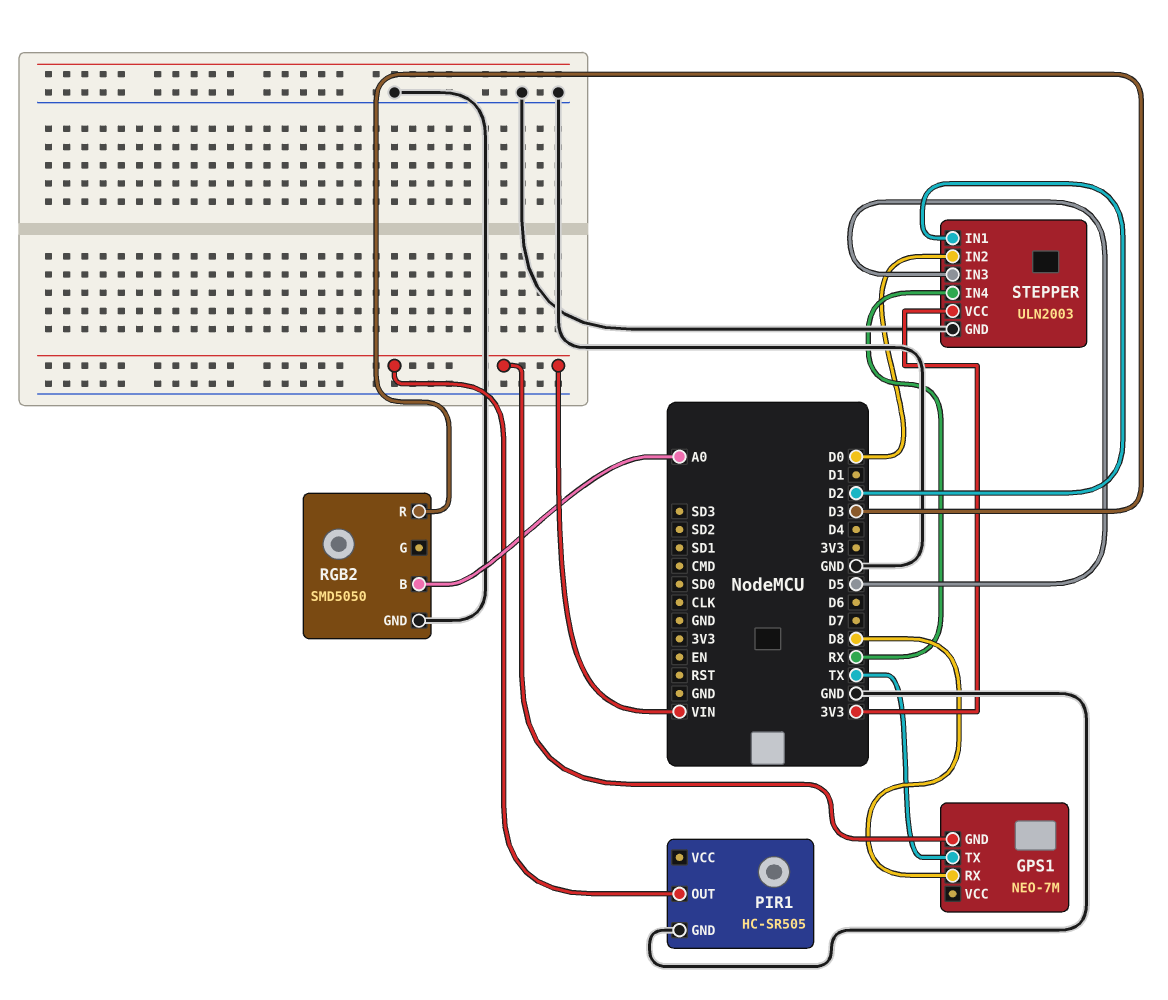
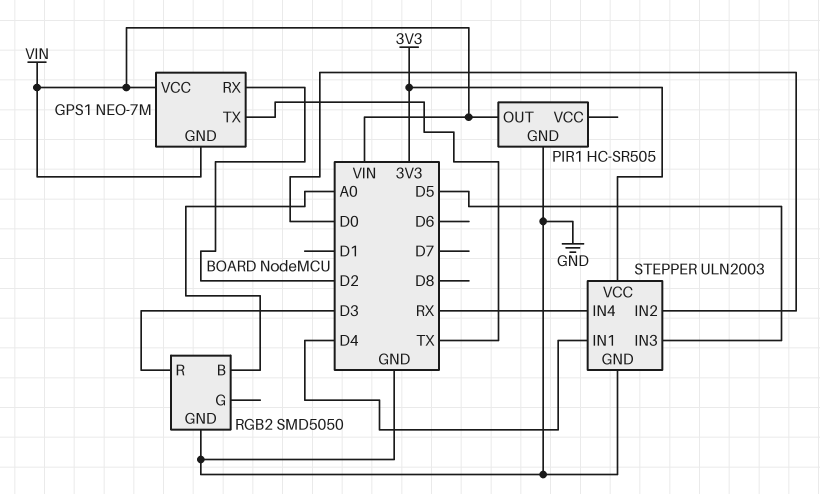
GPS1 pin RX: D8 -> D2
GPS1 pin VCC: none -> VIN
STEPPER pin IN1: D2 -> D4

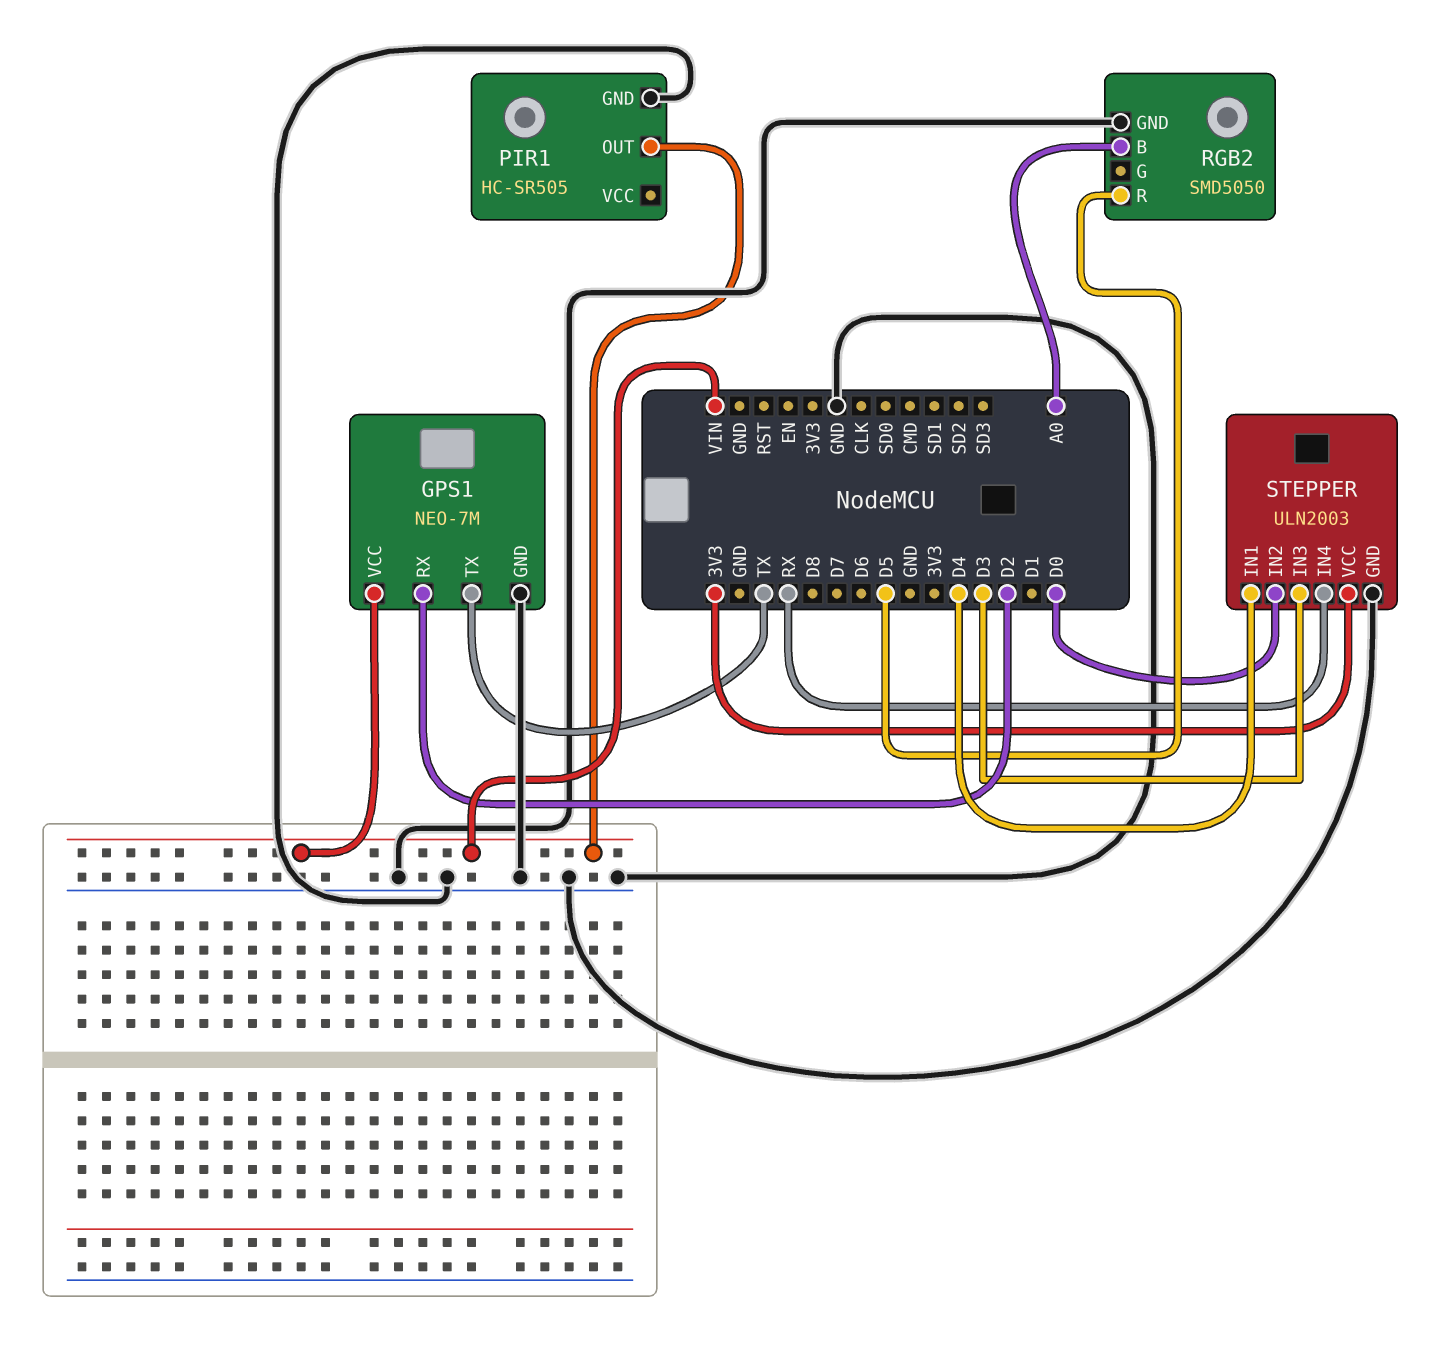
GPS1 pin GND: VIN -> GND
RGB2 pin R: D3 -> D5
STEPPER pin IN3: D5 -> D3

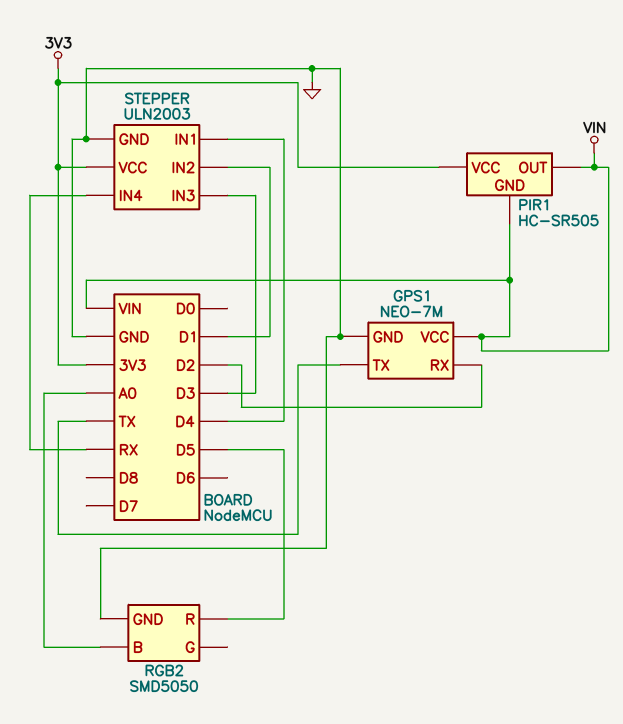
PIR1 pin GND: GND -> VIN
PIR1 pin VCC: none -> 3V3
STEPPER pin IN2: D0 -> D1

